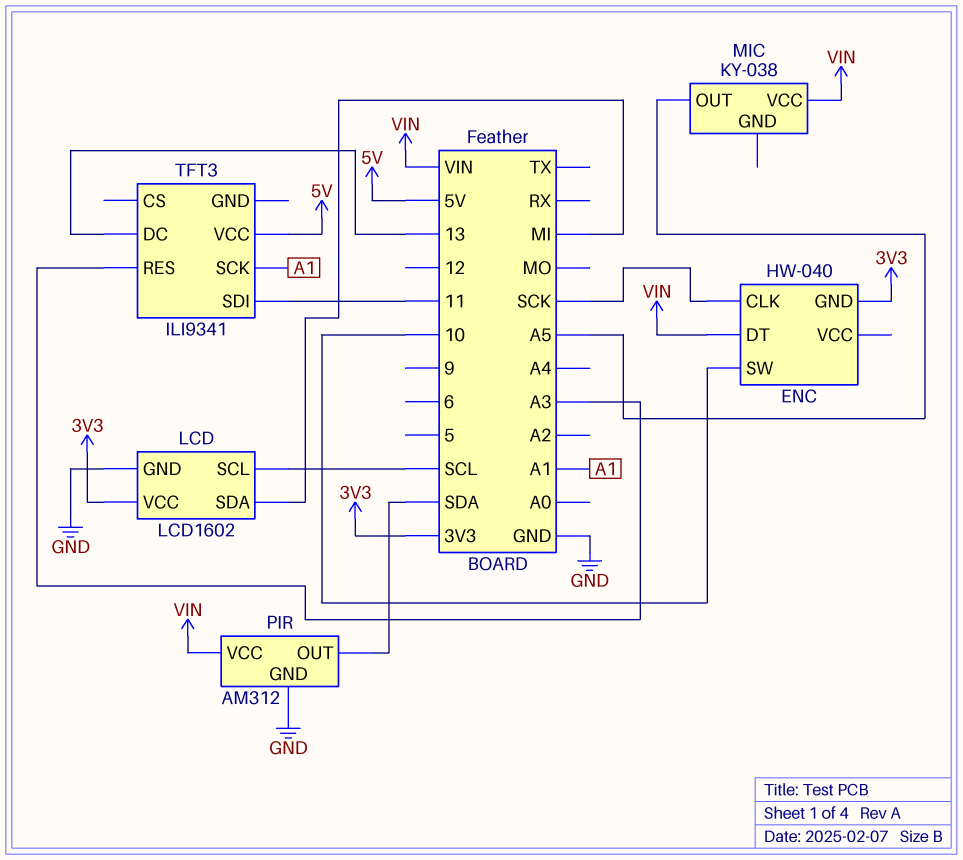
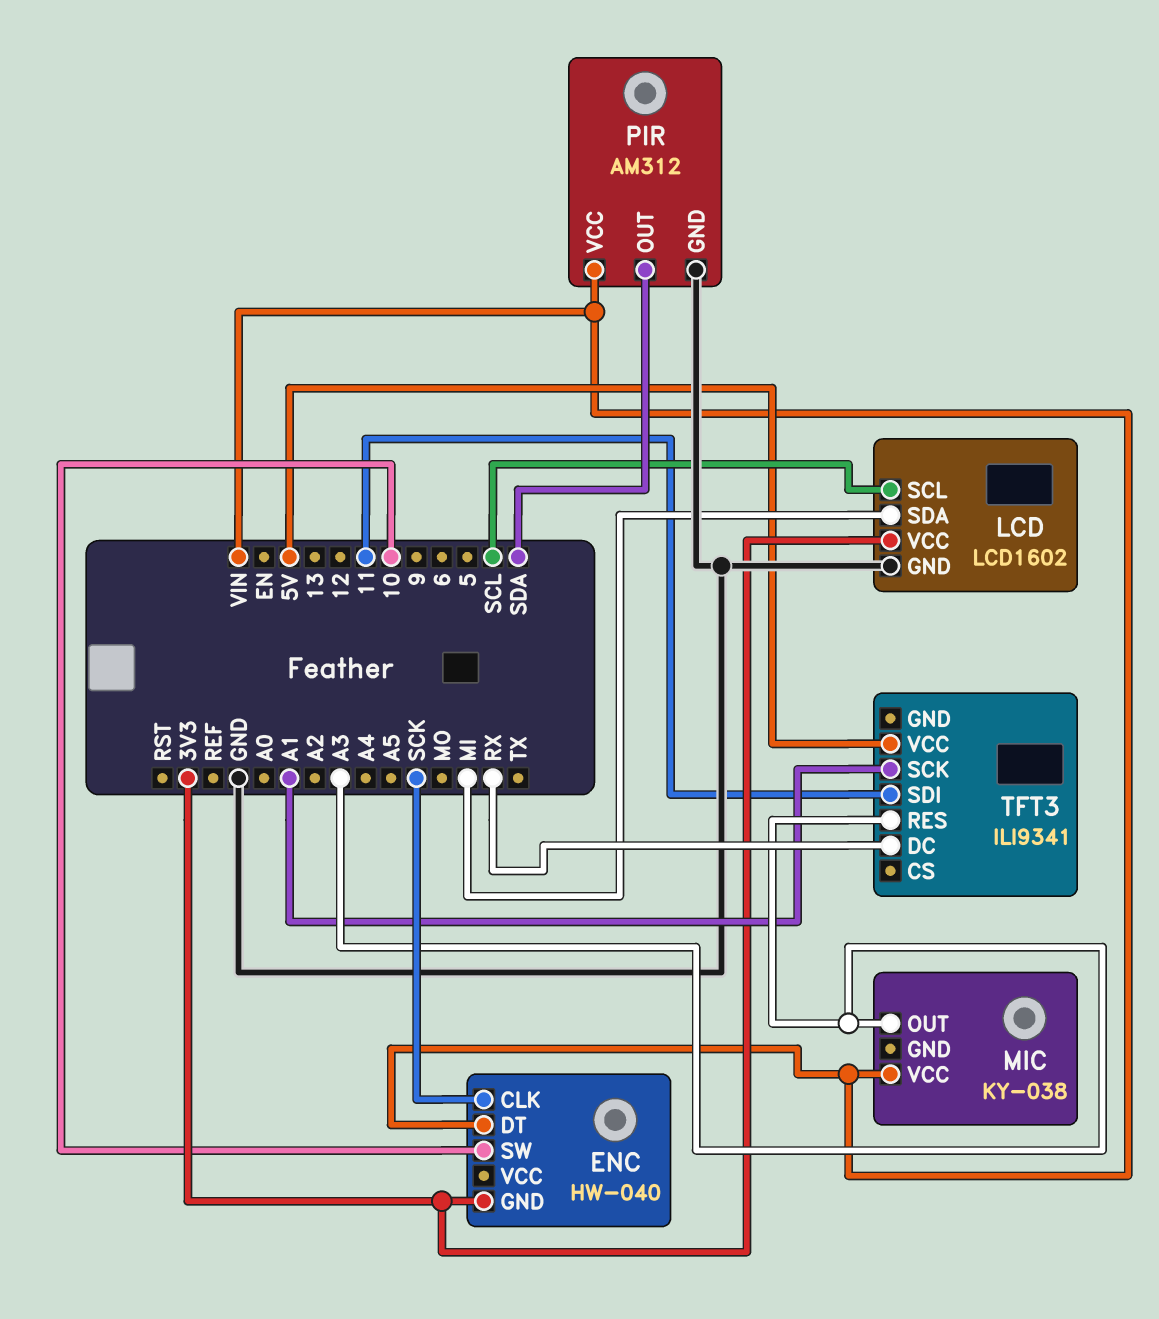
MIC pin OUT: A5 -> A3
TFT3 pin DC: 13 -> RX

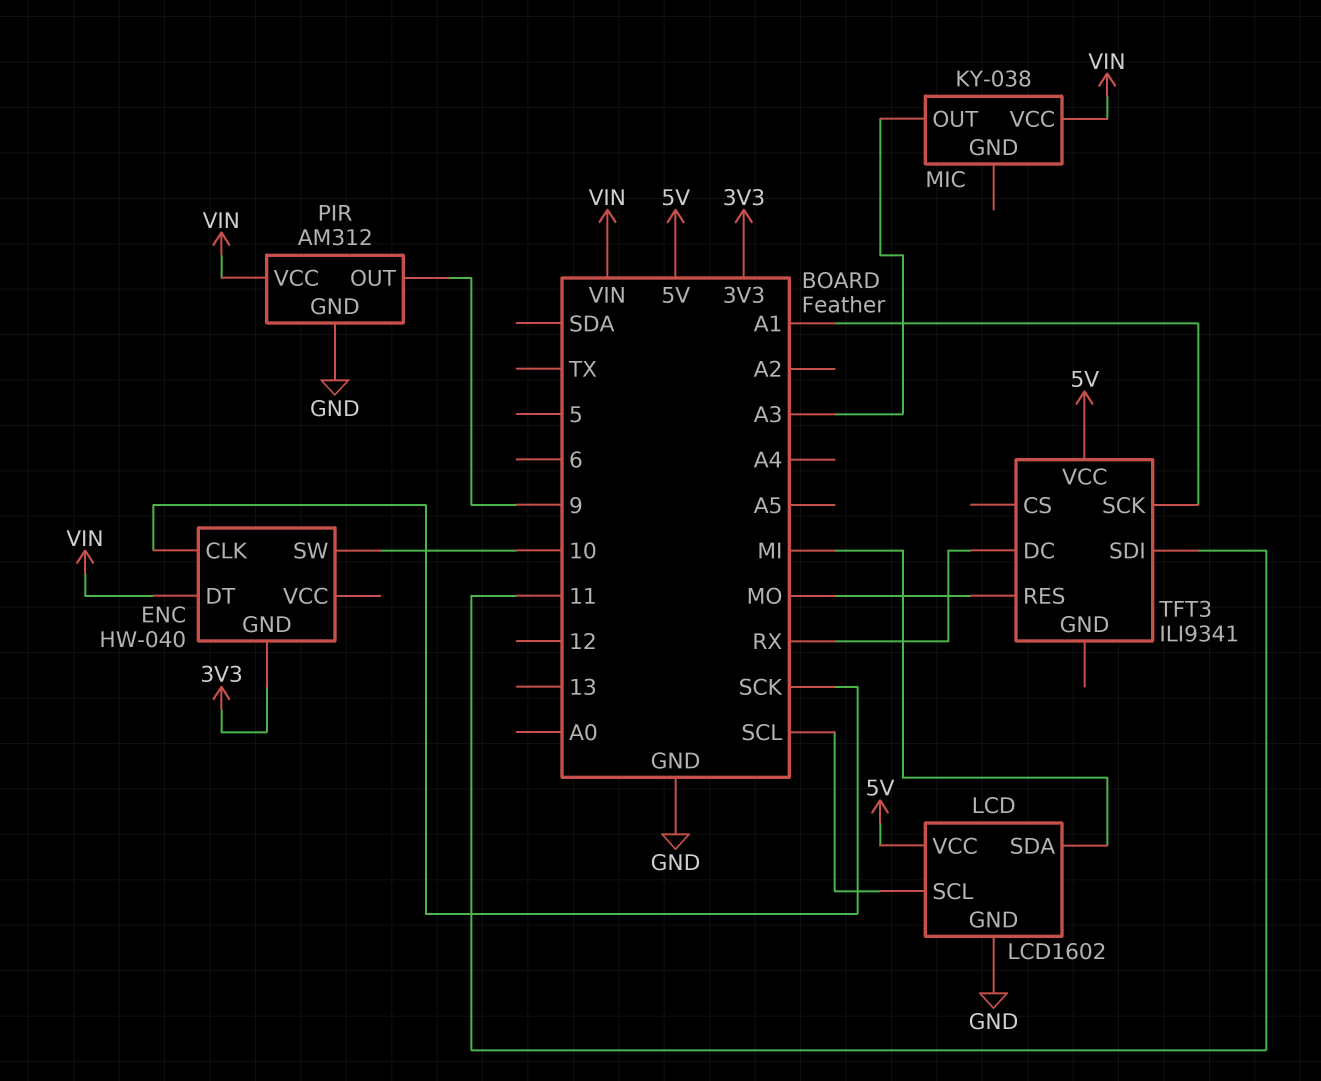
LCD pin VCC: 3V3 -> 5V
PIR pin OUT: SDA -> 9
TFT3 pin RES: A3 -> MO

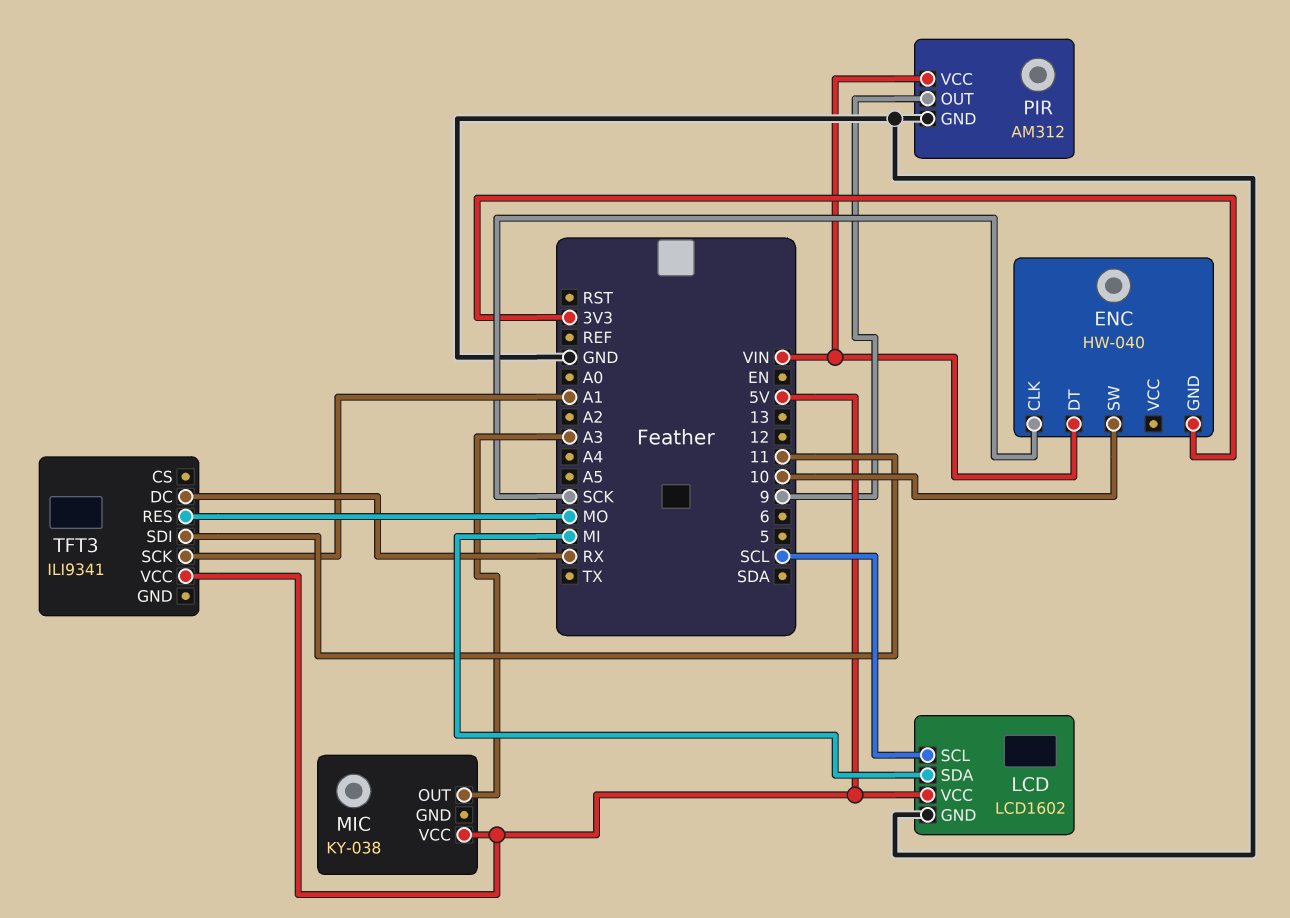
MIC pin VCC: VIN -> 5V

